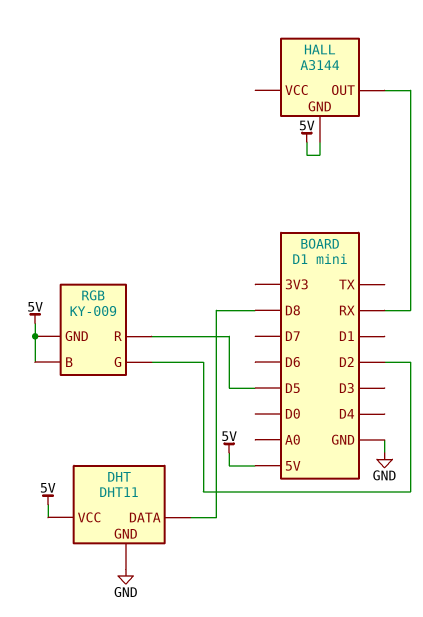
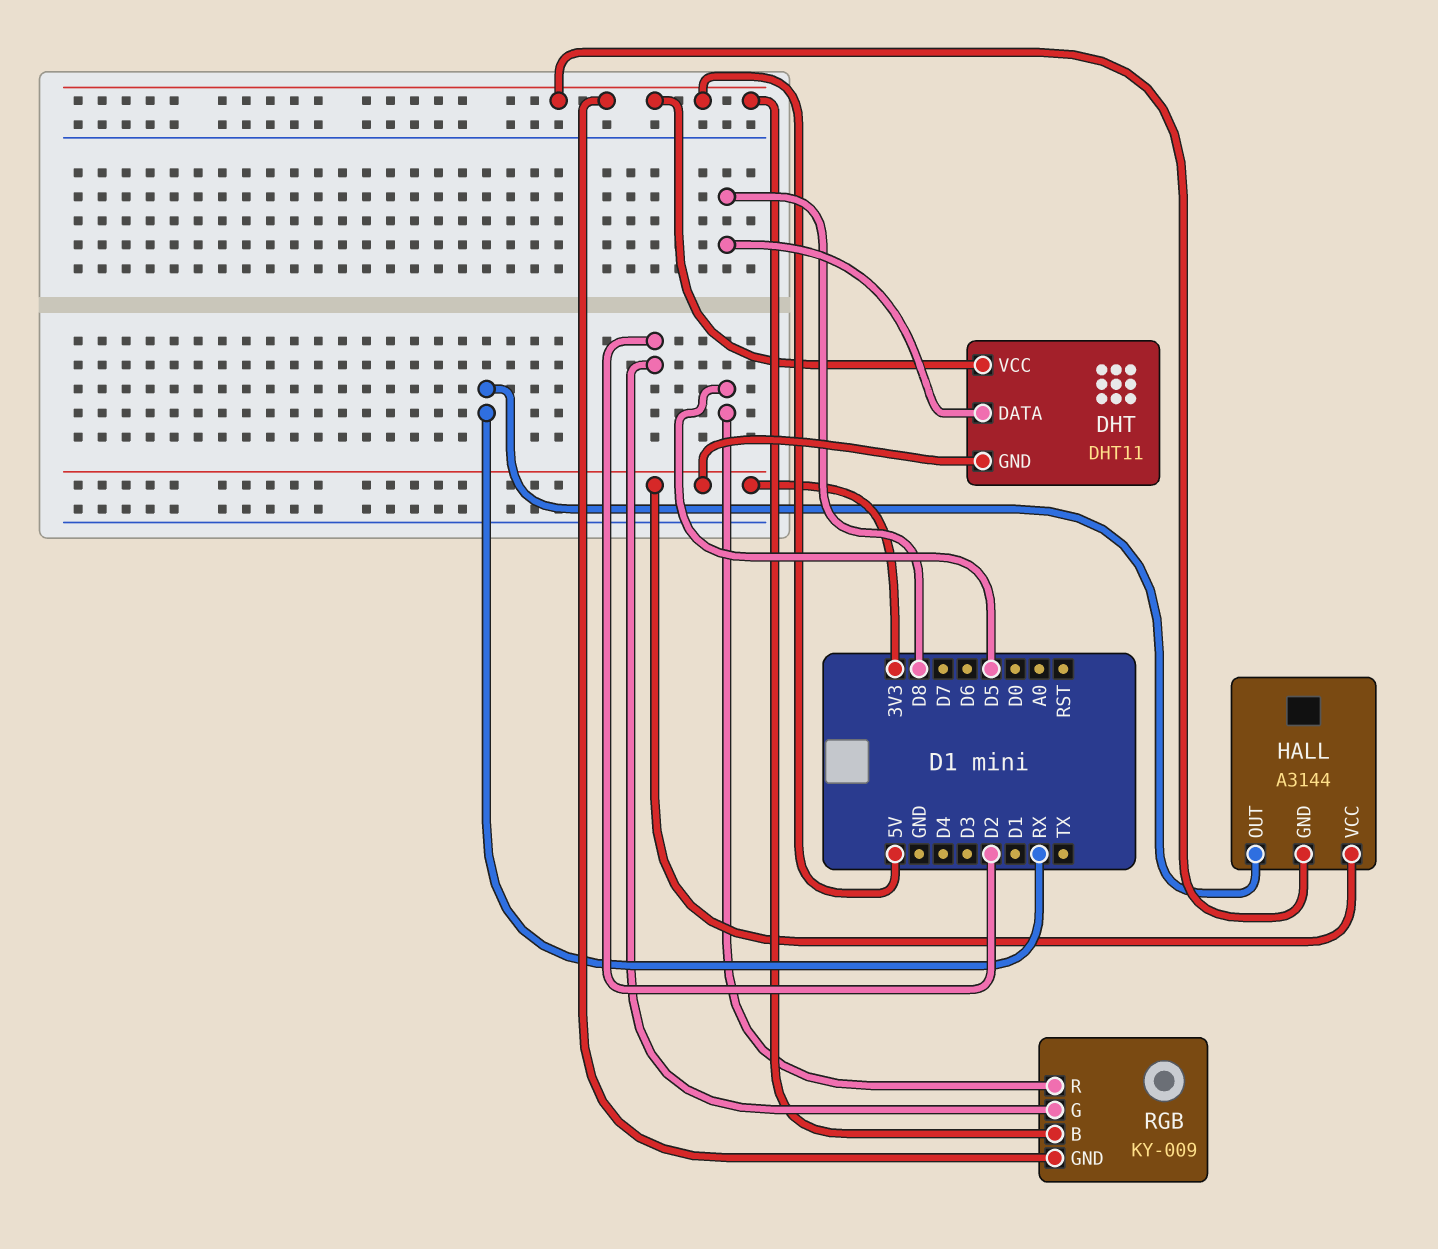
DHT pin GND: GND -> 3V3
HALL pin VCC: none -> 3V3

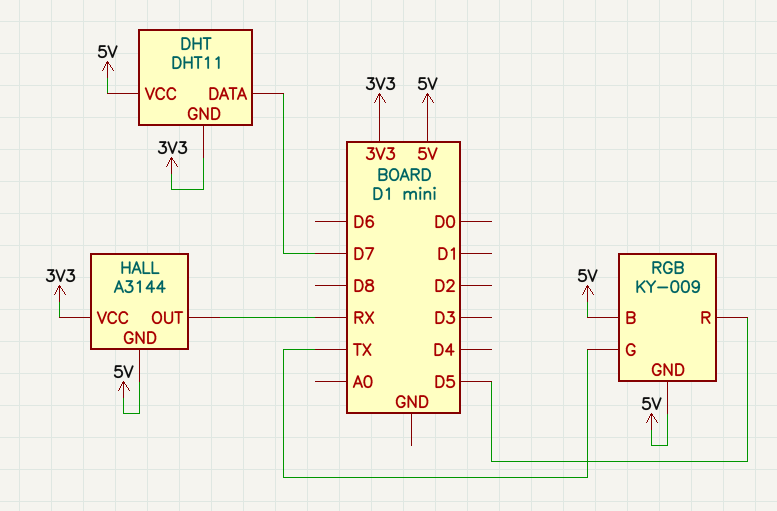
DHT pin DATA: D8 -> D7
RGB pin G: D2 -> TX

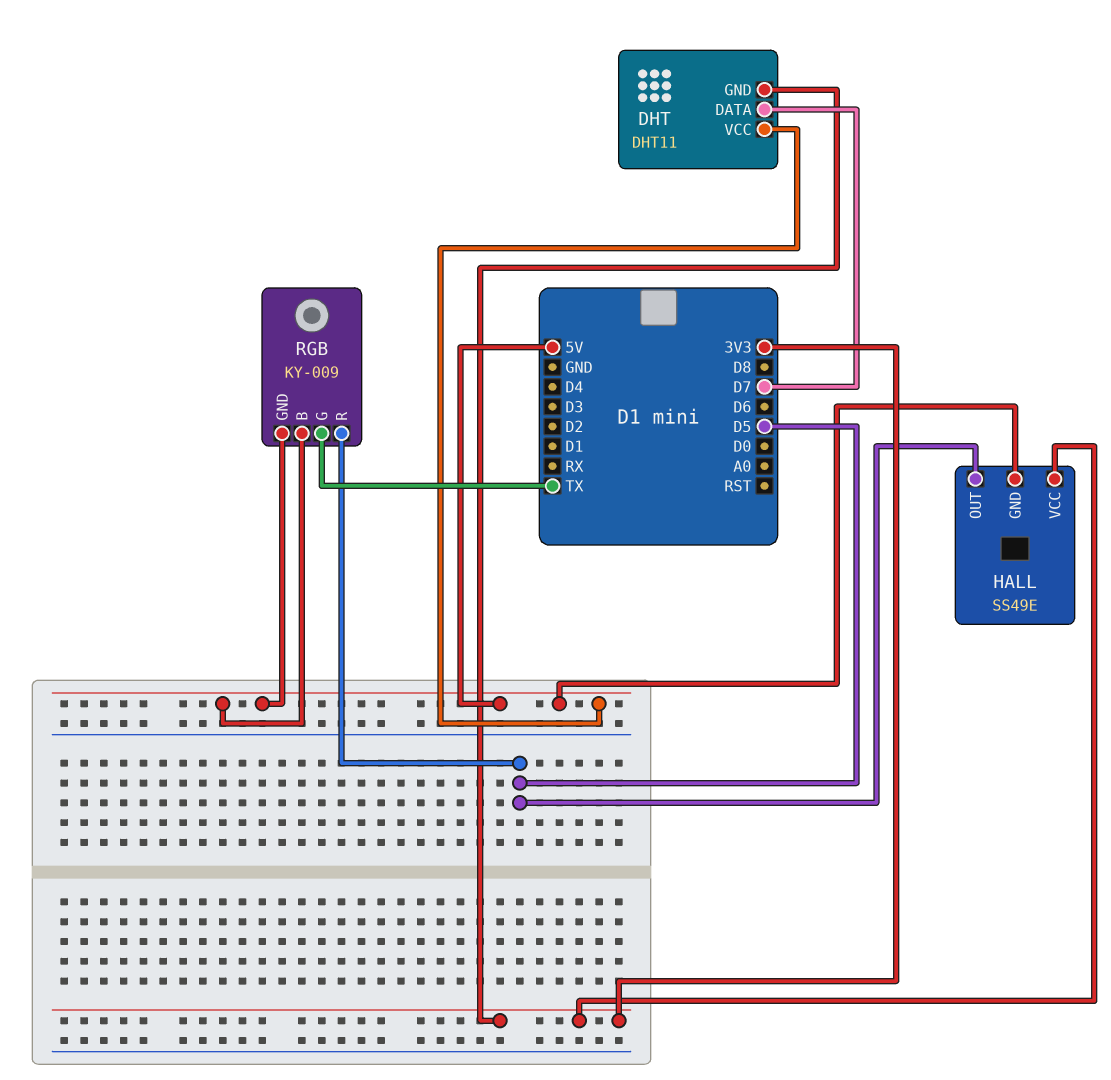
HALL: A3144 -> SS49E
HALL pin OUT: RX -> D5

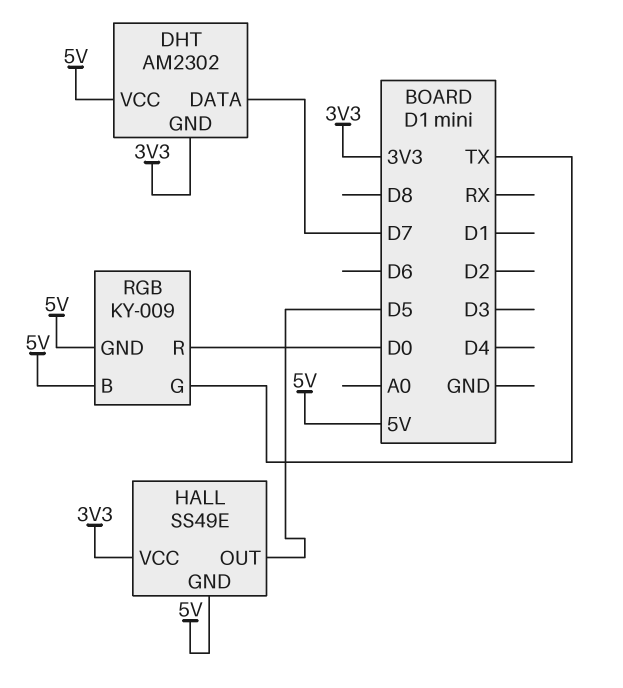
DHT: DHT11 -> AM2302
RGB pin R: D5 -> D0

